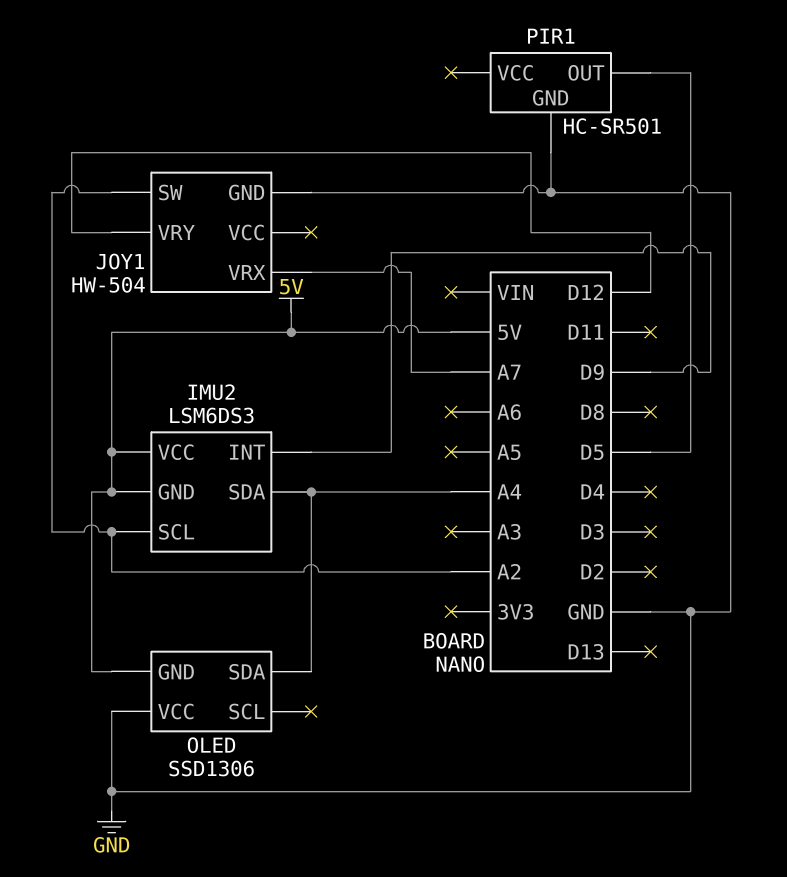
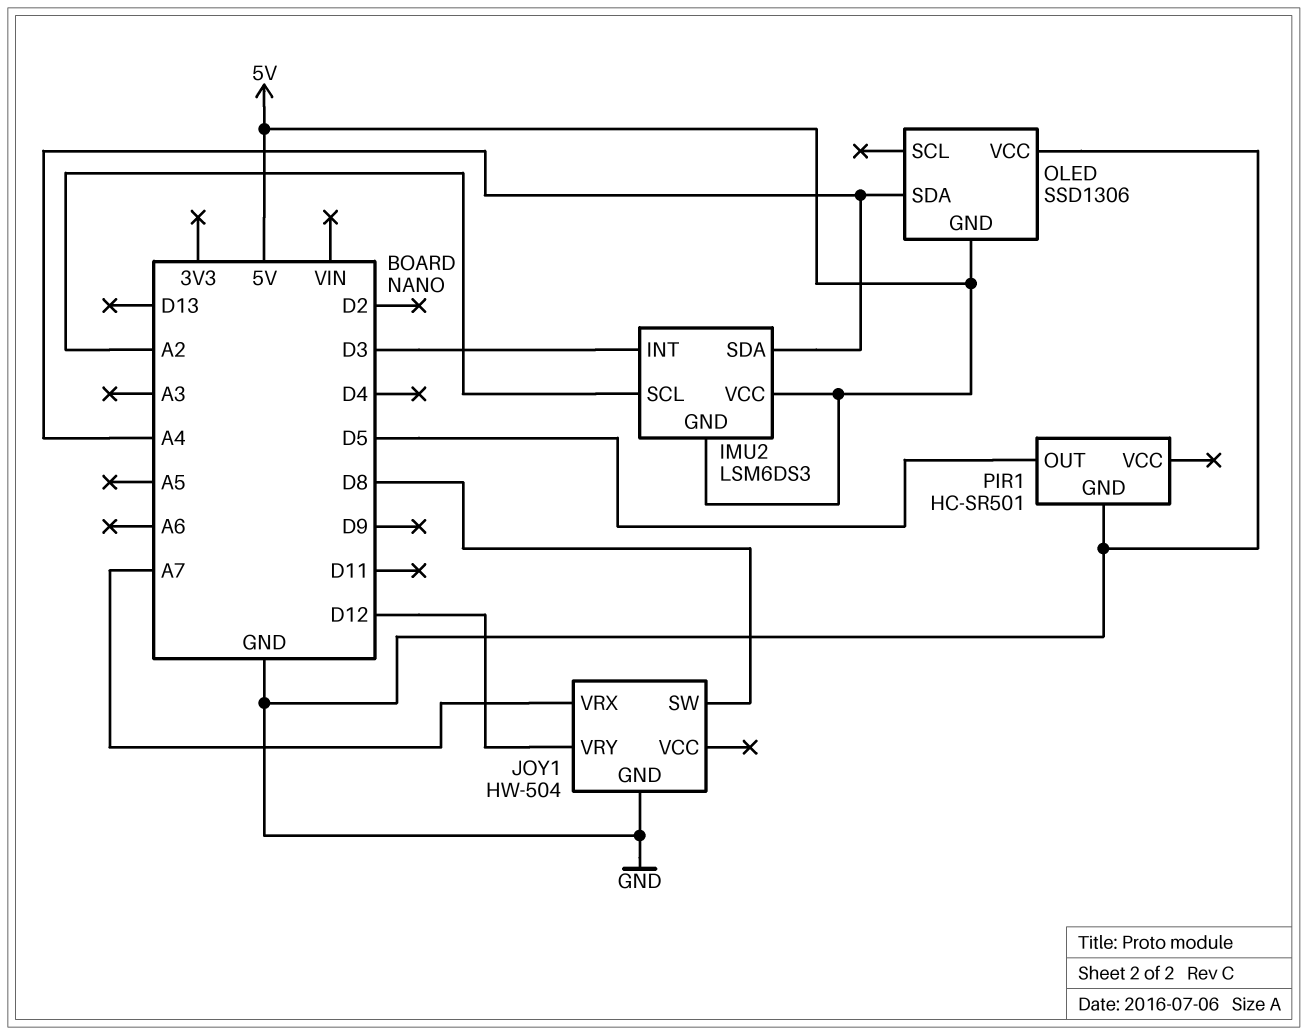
IMU2 pin INT: D9 -> D3
JOY1 pin SW: A2 -> D8

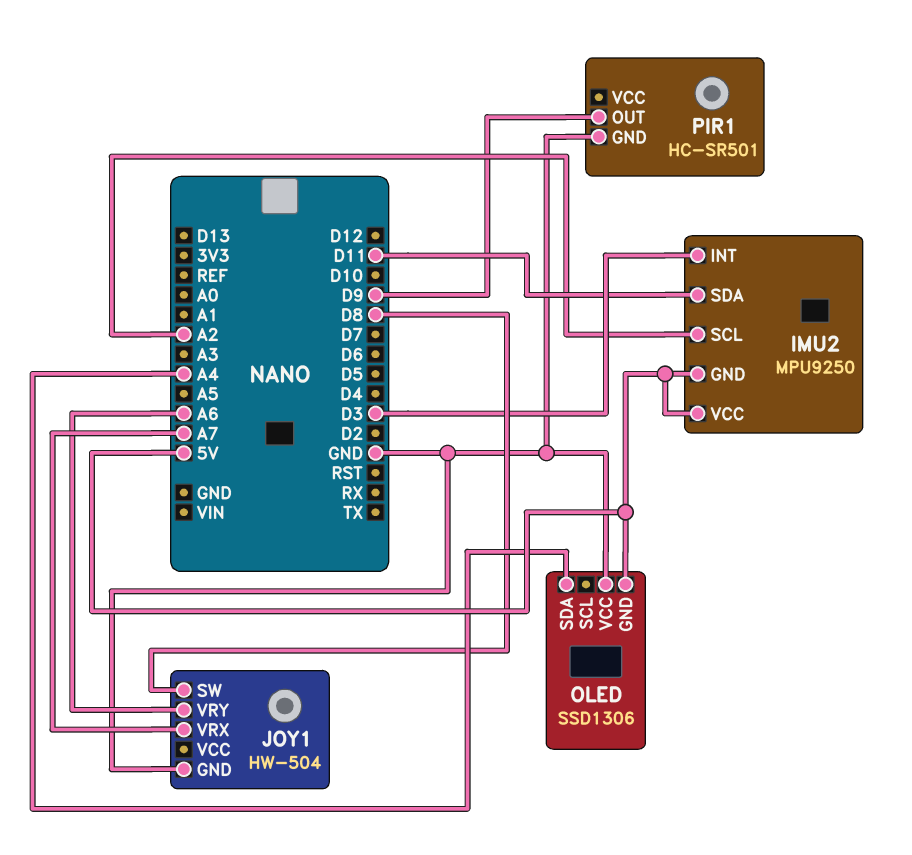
IMU2: LSM6DS3 -> MPU9250
IMU2 pin SDA: A4 -> D11
JOY1 pin VRY: D12 -> A6
PIR1 pin OUT: D5 -> D9

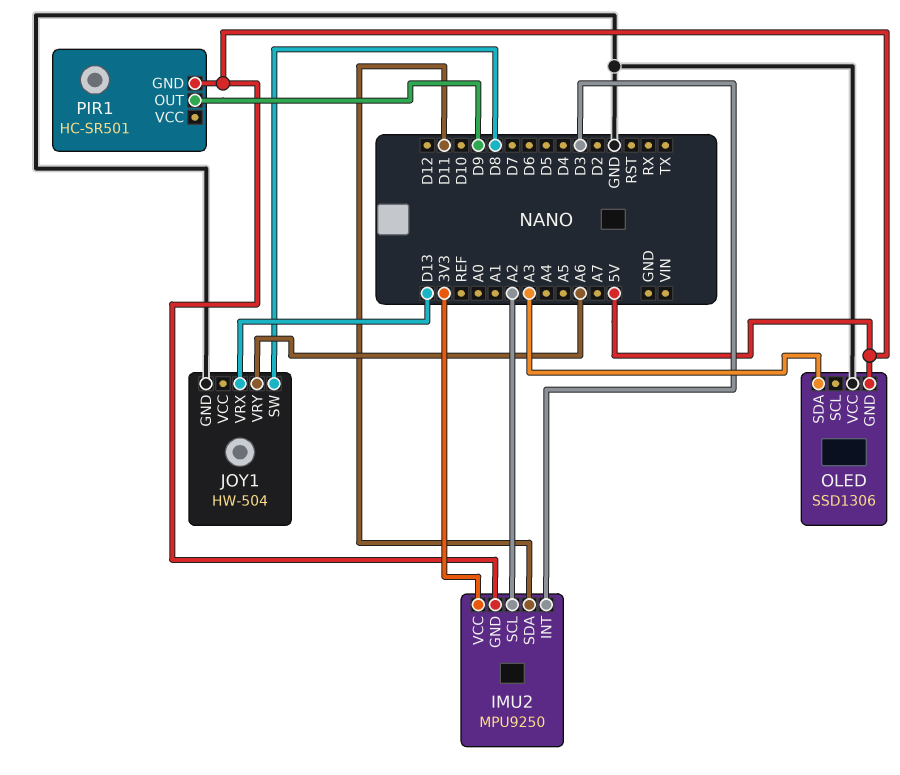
IMU2 pin VCC: 5V -> 3V3
JOY1 pin VRX: A7 -> D13
OLED pin SDA: A4 -> A3
PIR1 pin GND: GND -> 5V

